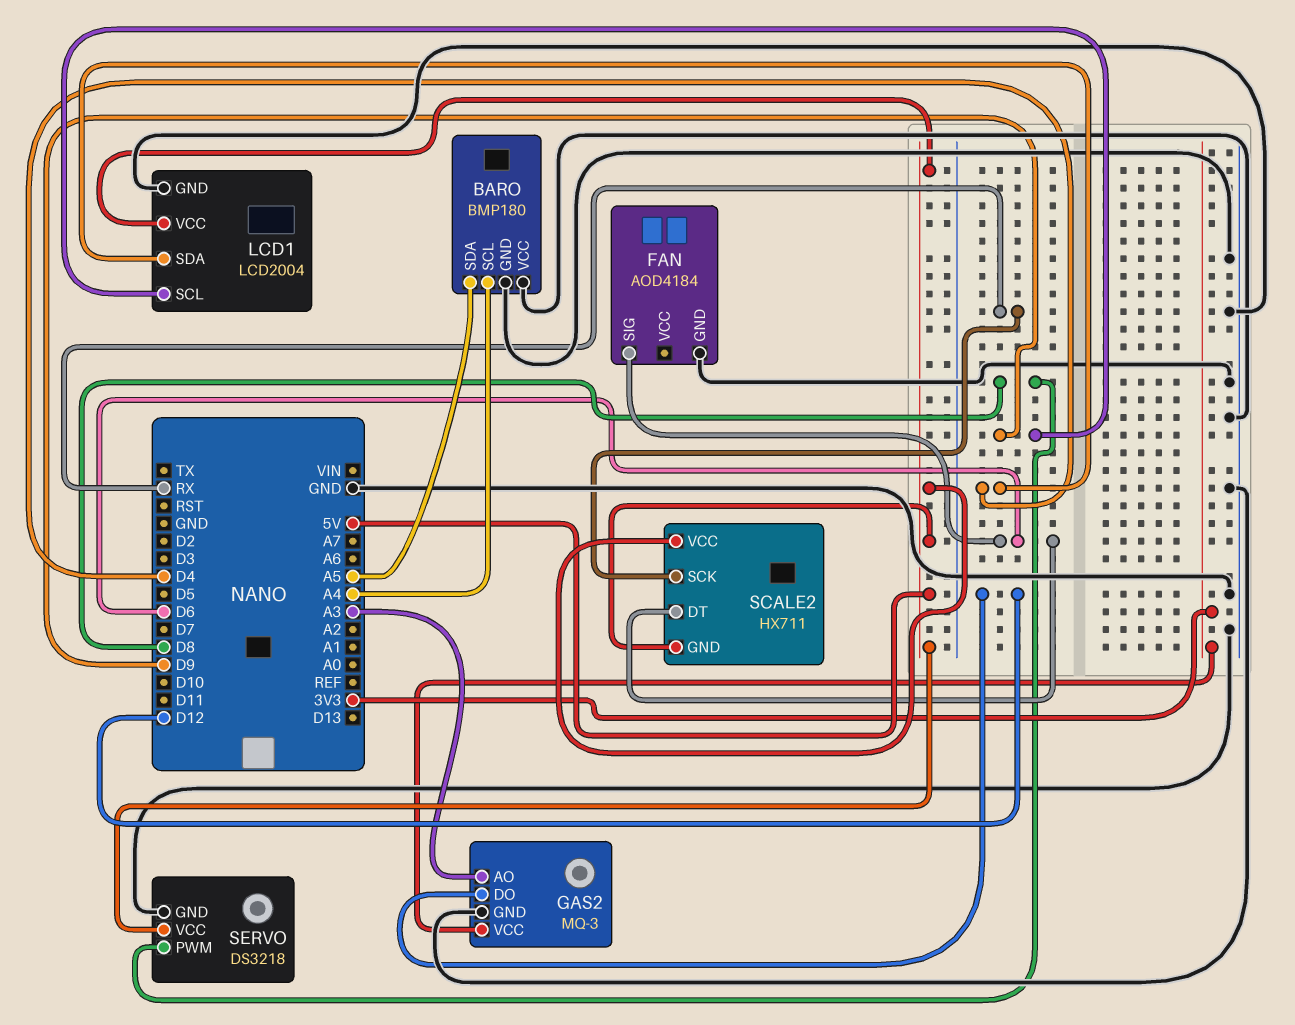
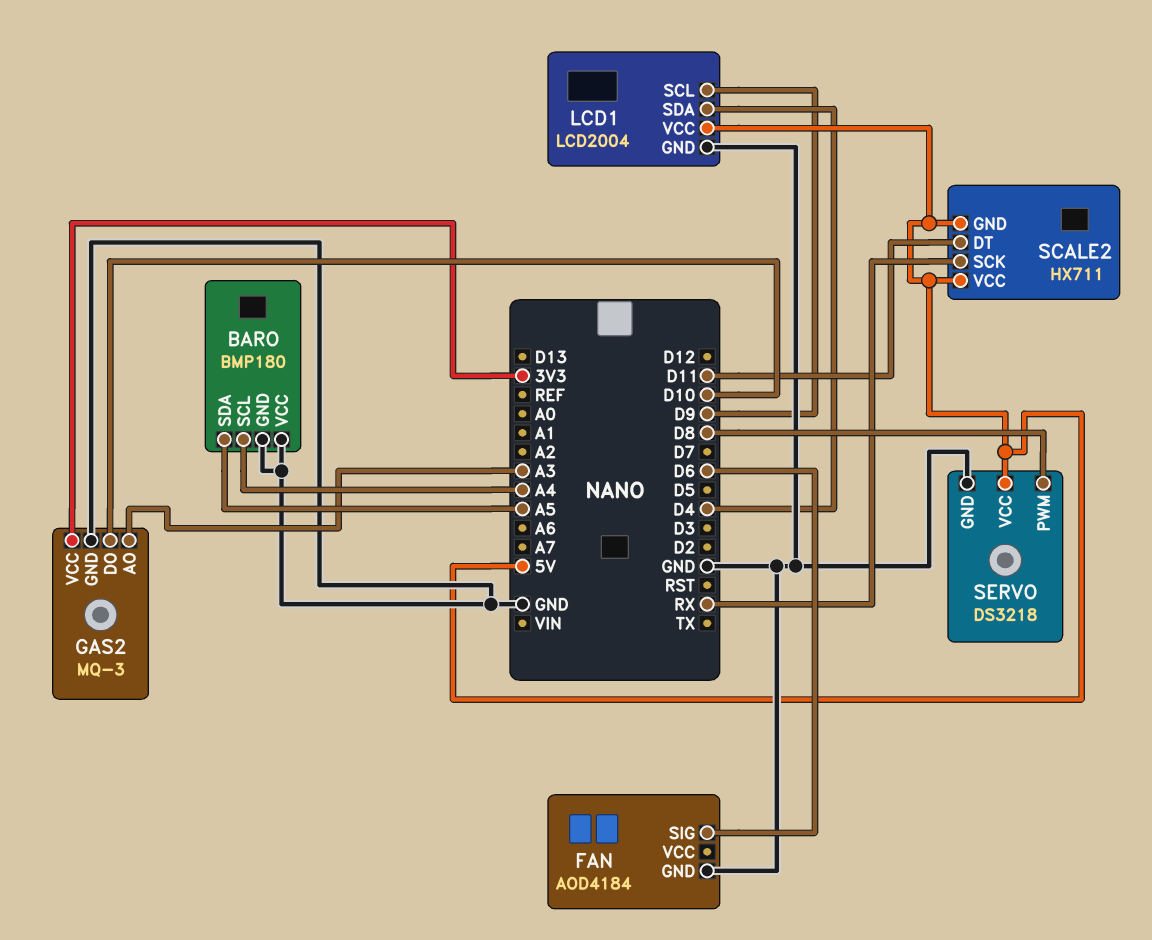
GAS2 pin DO: D12 -> D10
SCALE2 pin DT: D6 -> D11

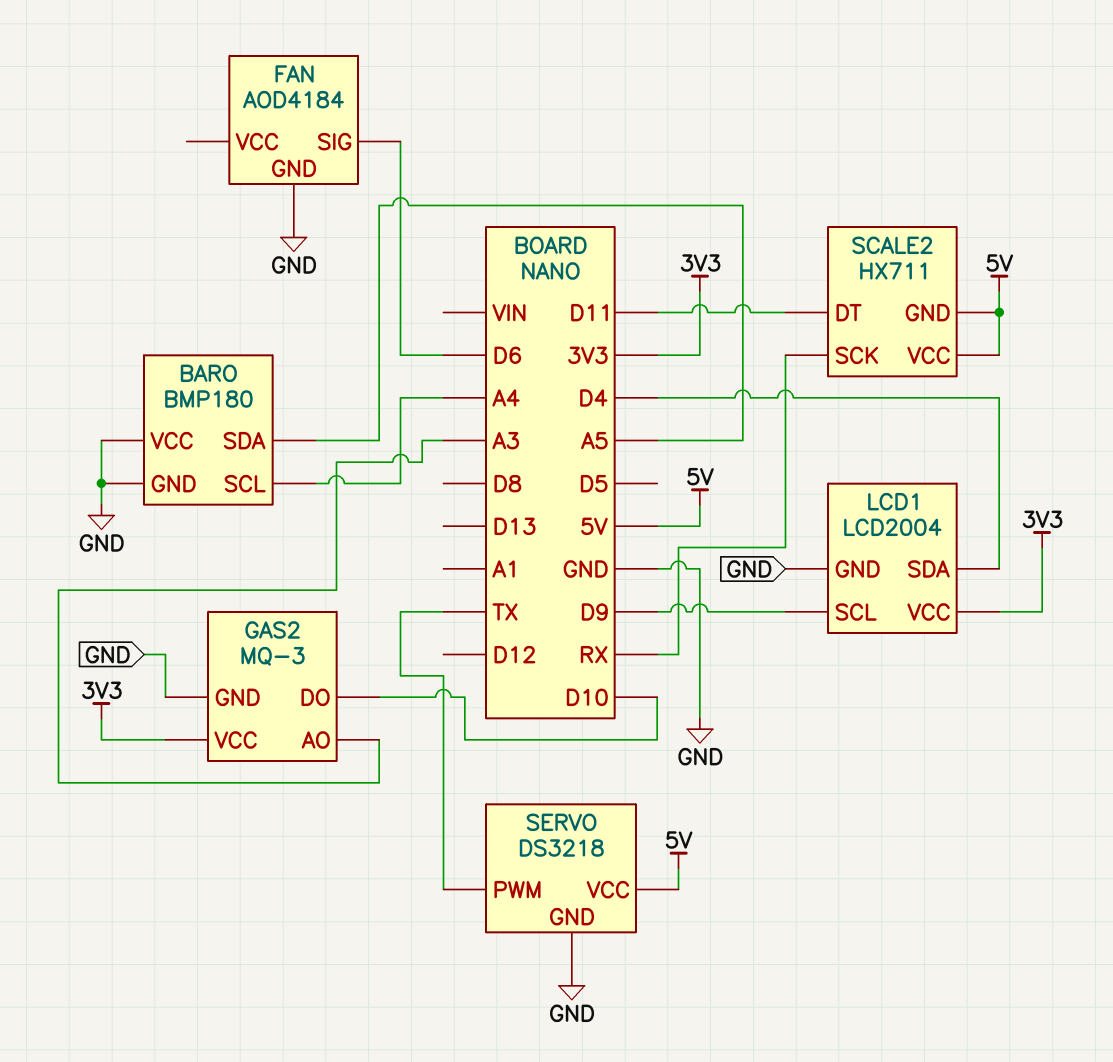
LCD1 pin VCC: 5V -> 3V3
SERVO pin PWM: D8 -> TX

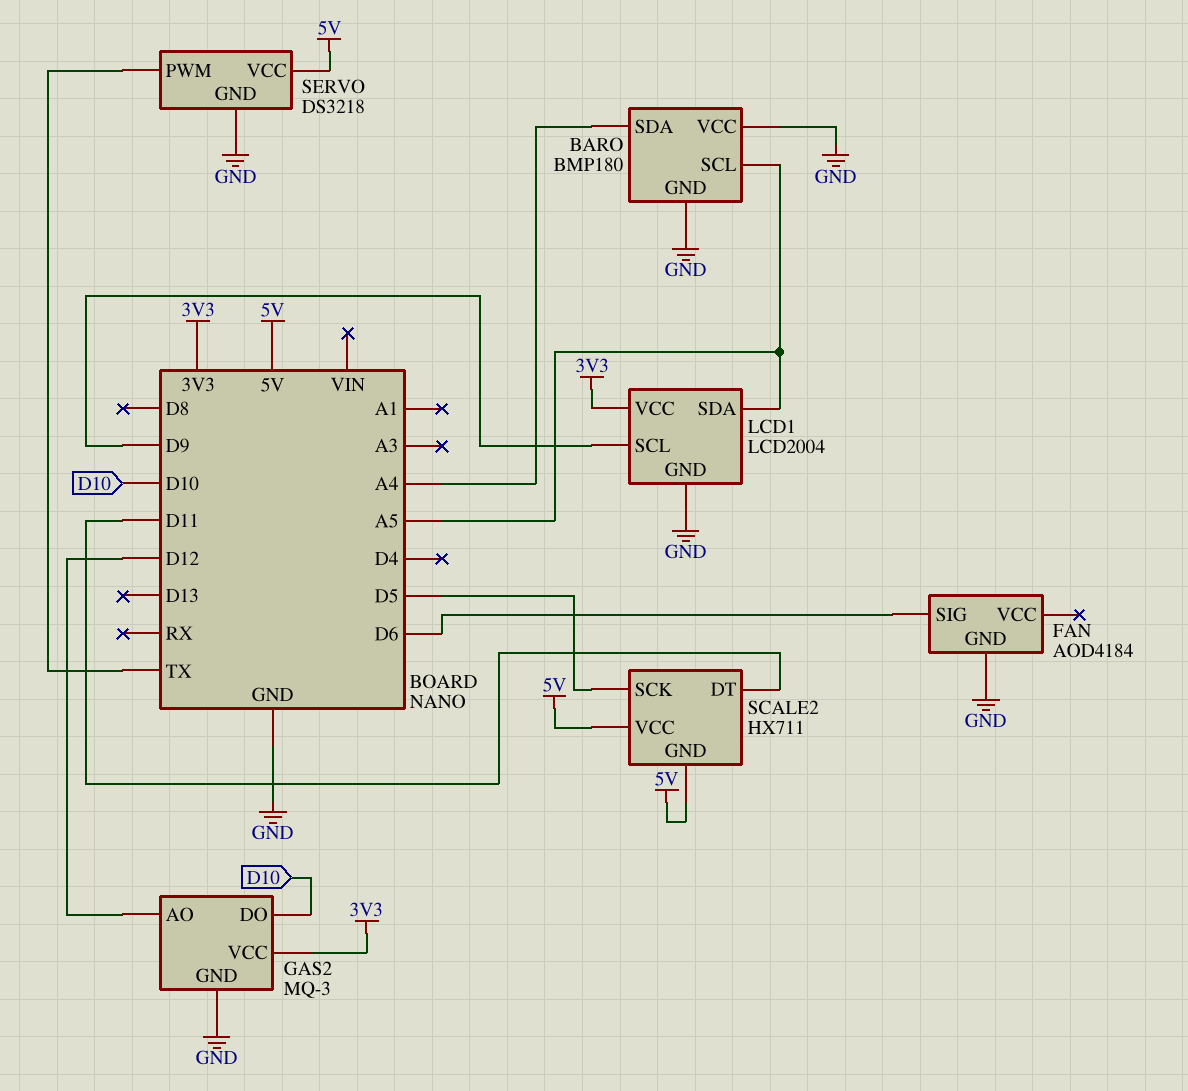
BARO pin SCL: A4 -> A5
BARO pin SDA: A5 -> A4
GAS2 pin AO: A3 -> D12
LCD1 pin SDA: D4 -> A5
SCALE2 pin SCK: RX -> D5

